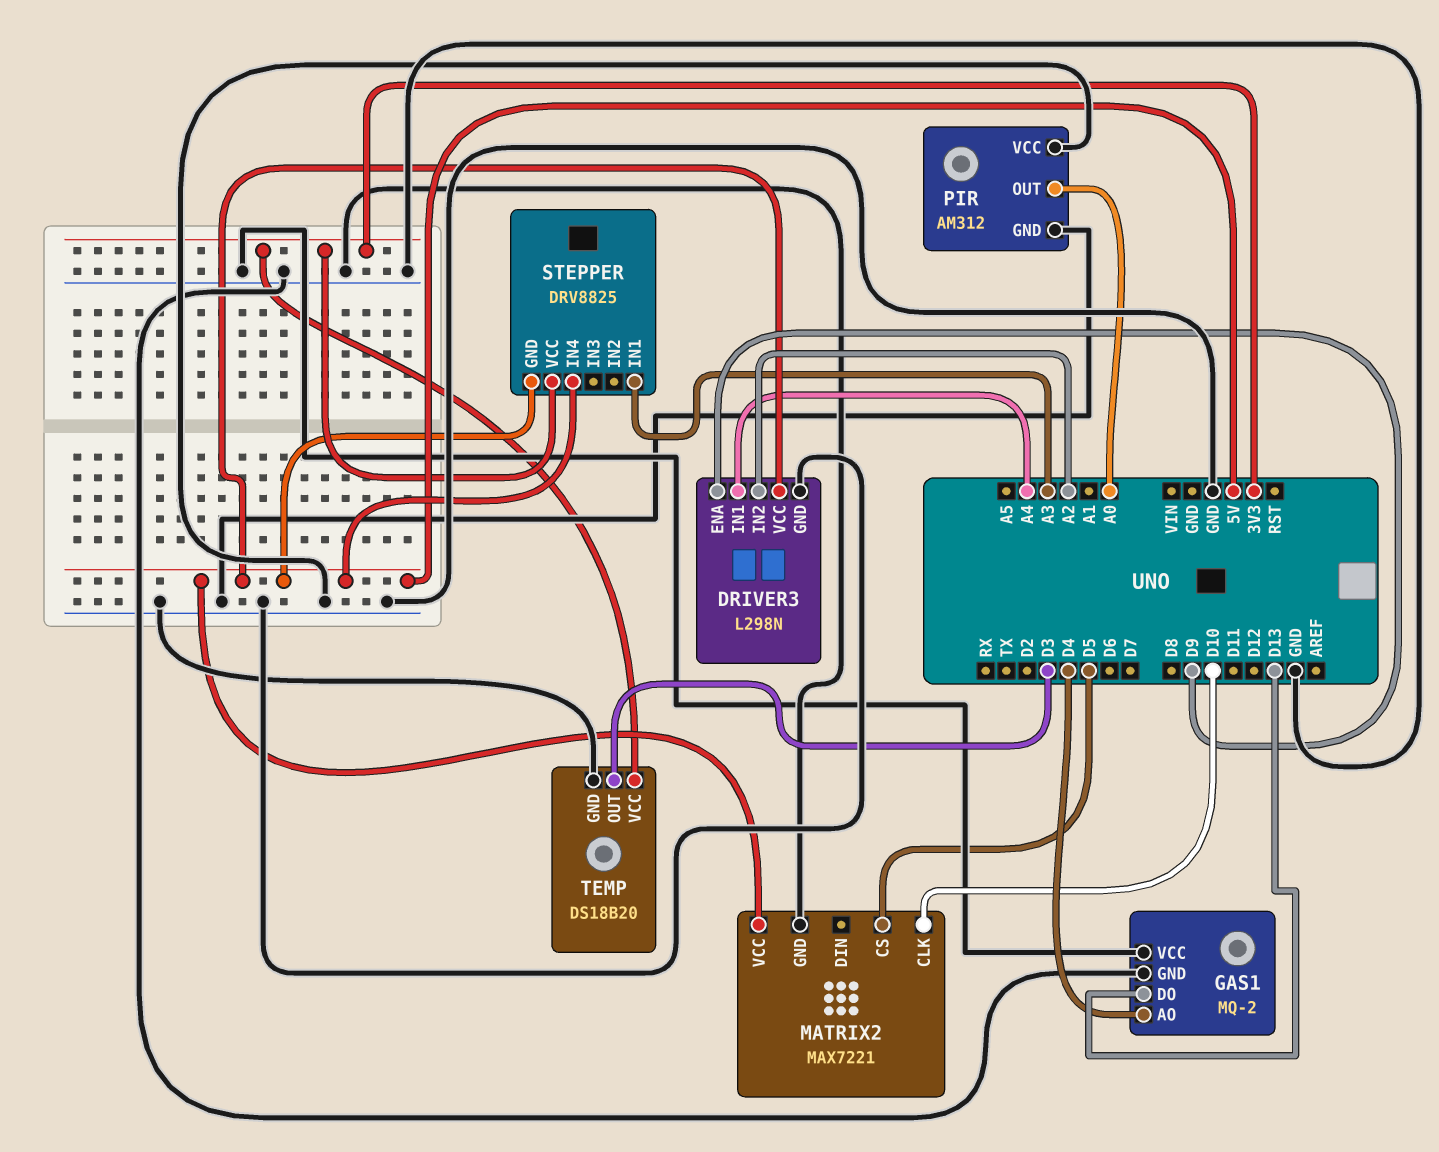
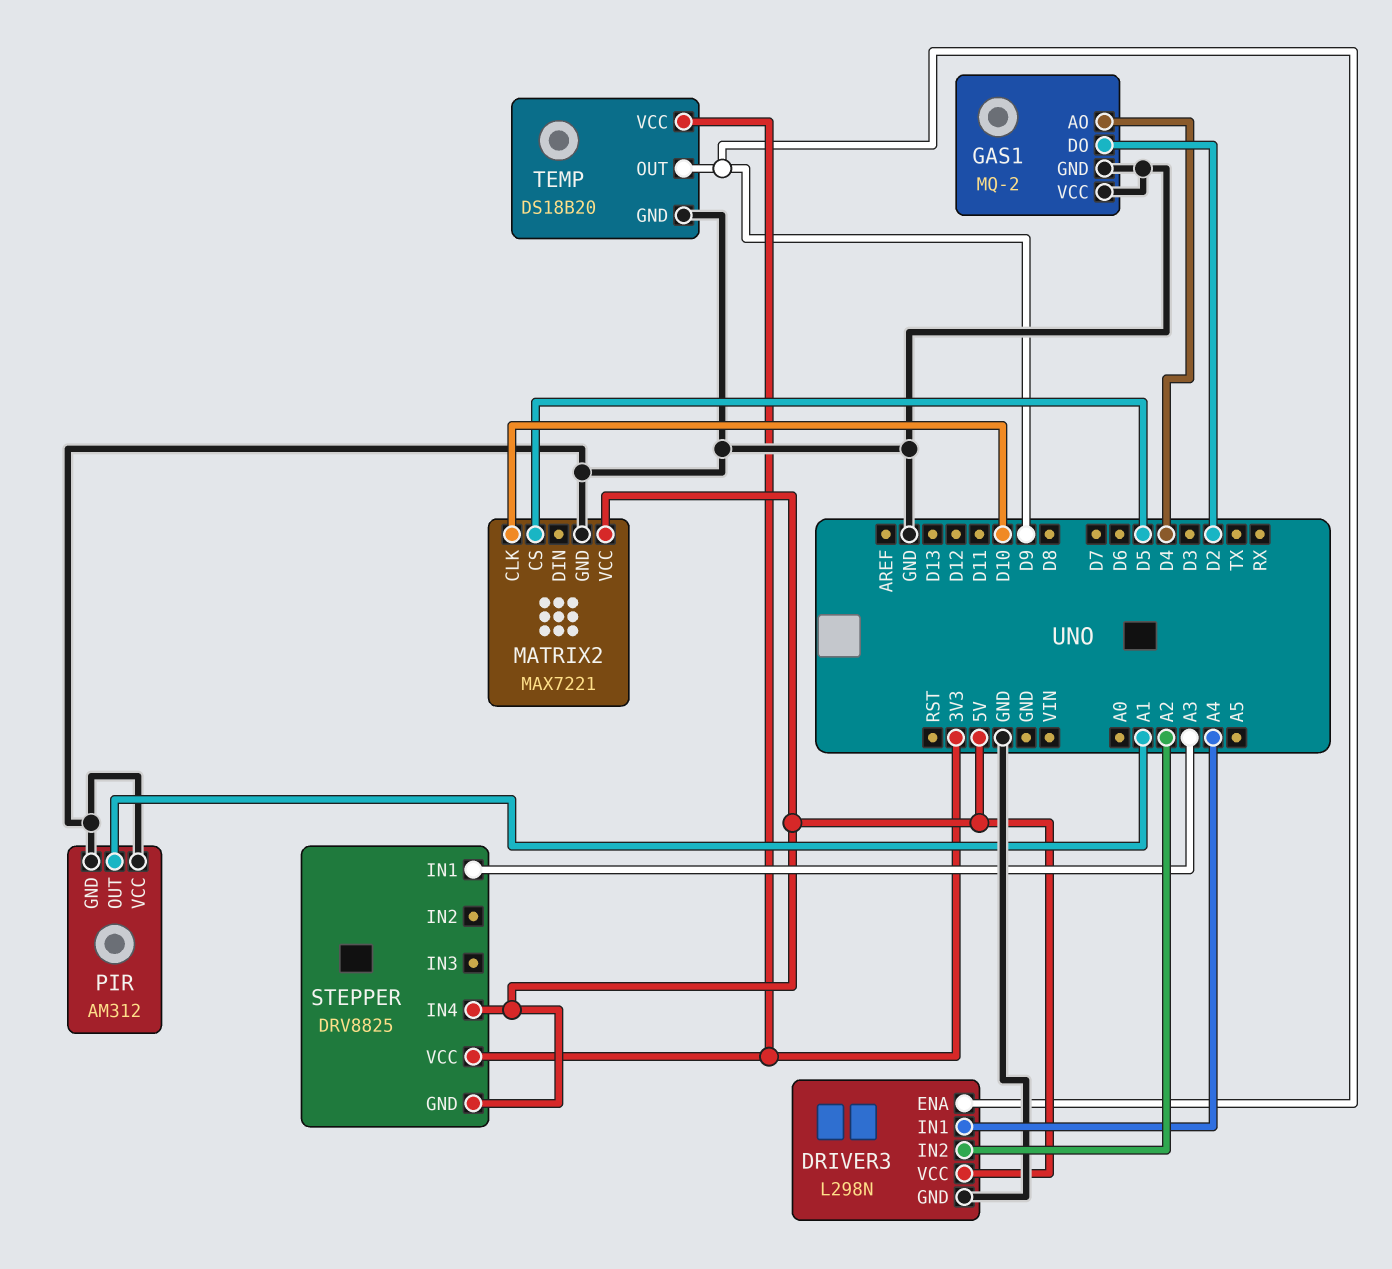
GAS1 pin DO: D13 -> D2
PIR pin OUT: A0 -> A1
TEMP pin OUT: D3 -> D9

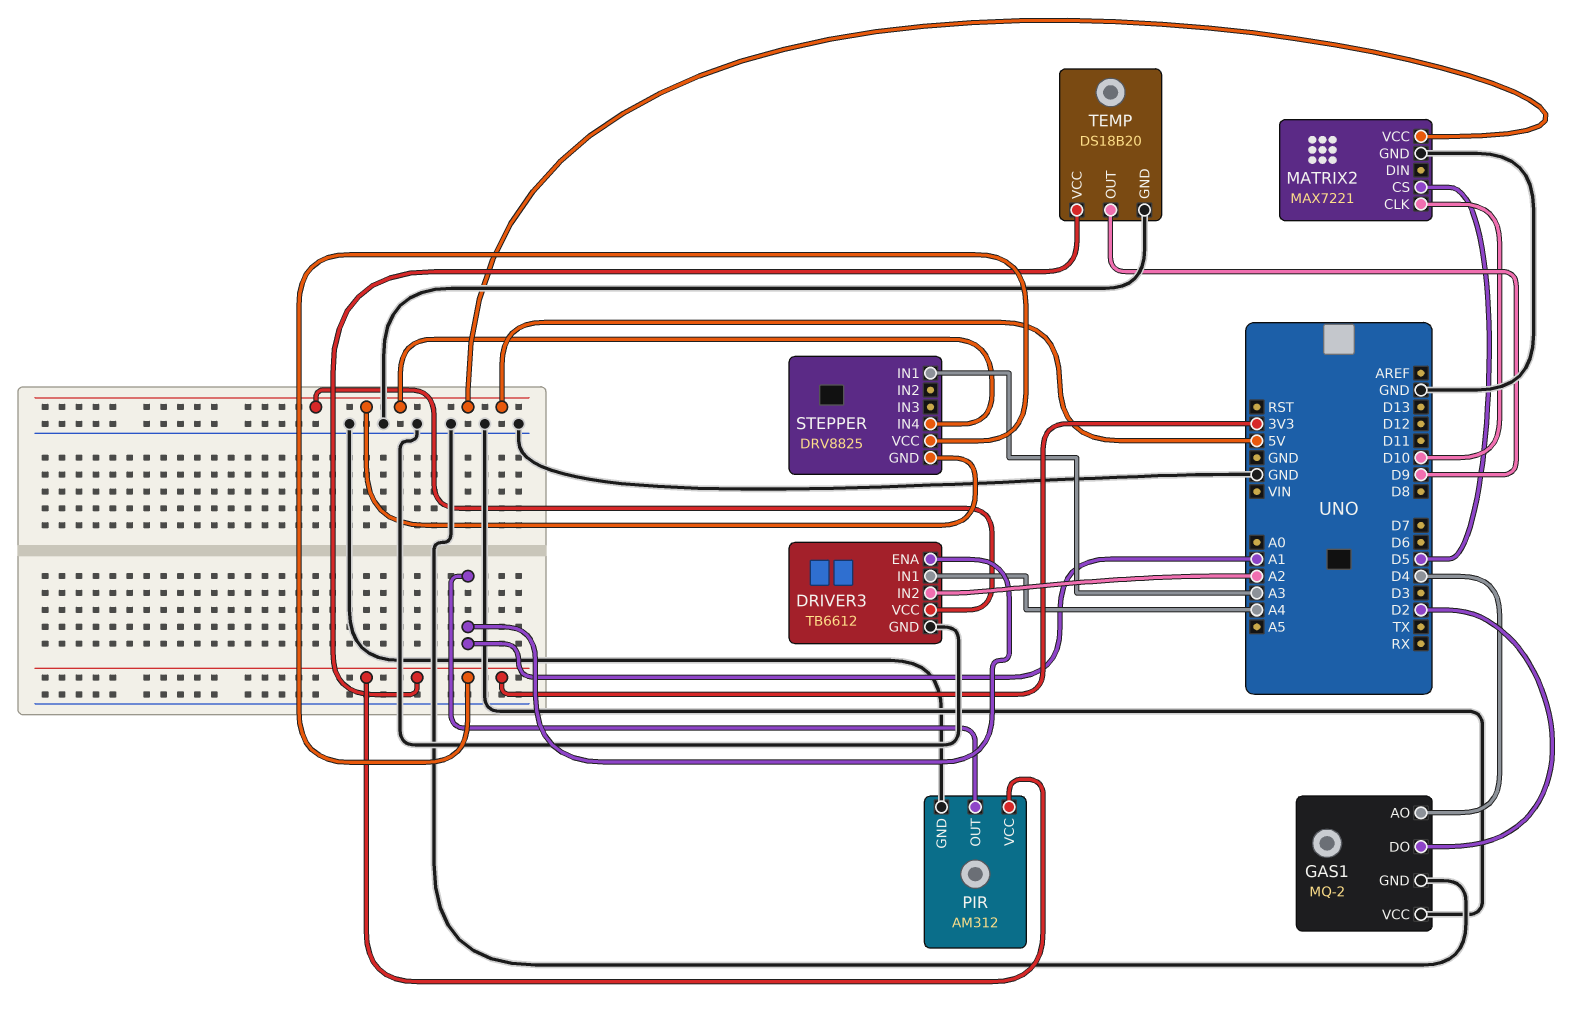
DRIVER3: L298N -> TB6612
DRIVER3 pin ENA: D9 -> A1
PIR pin VCC: GND -> 3V3

